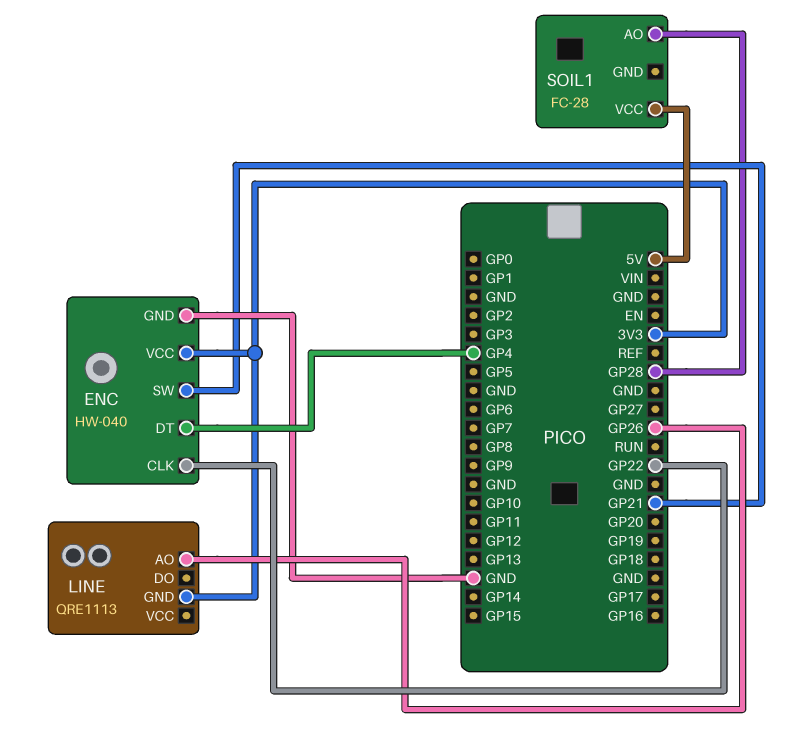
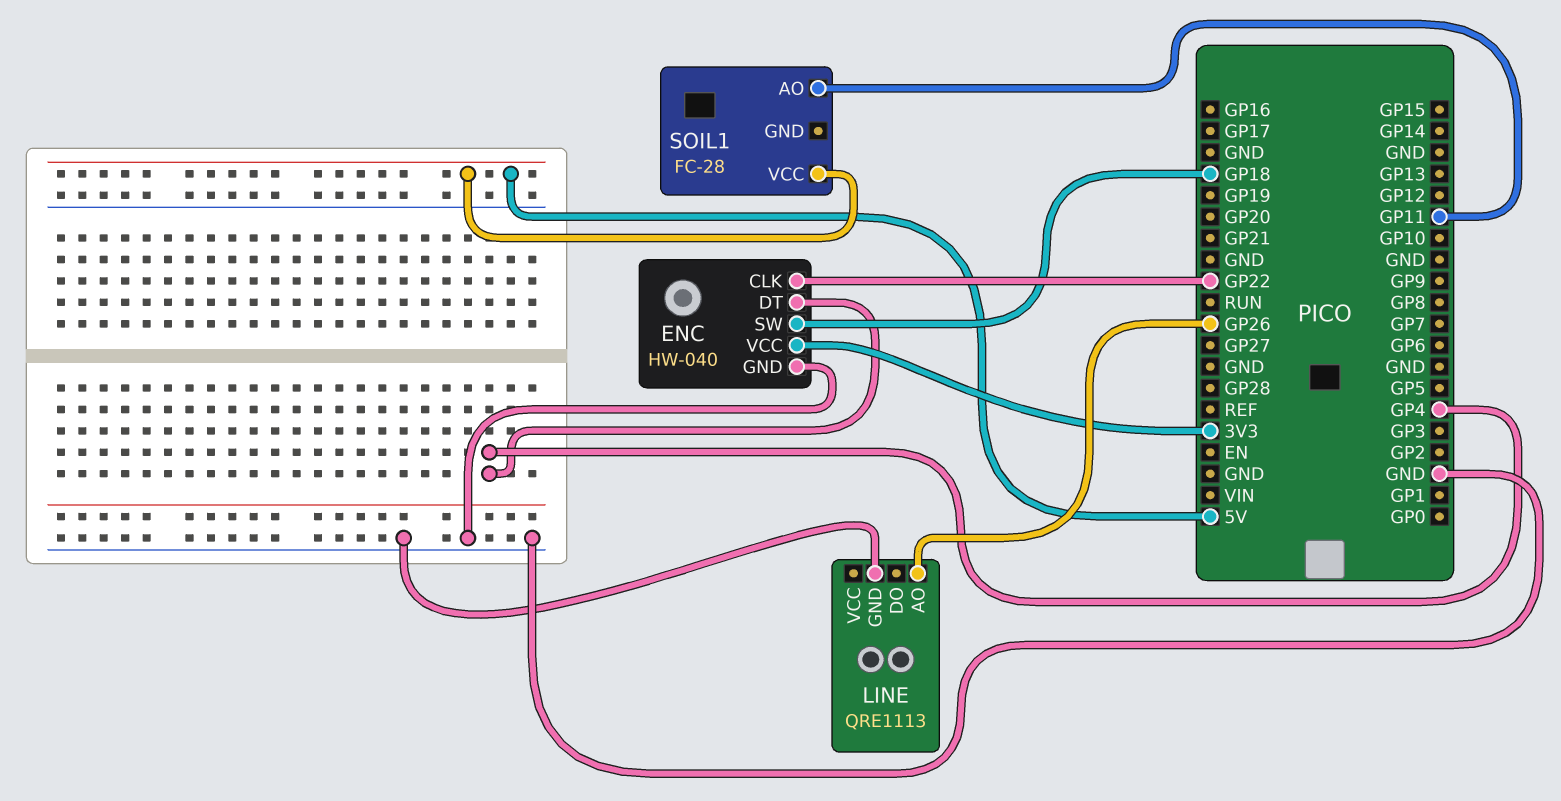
ENC pin SW: GP21 -> GP18
LINE pin GND: 3V3 -> GND
SOIL1 pin AO: GP28 -> GP11

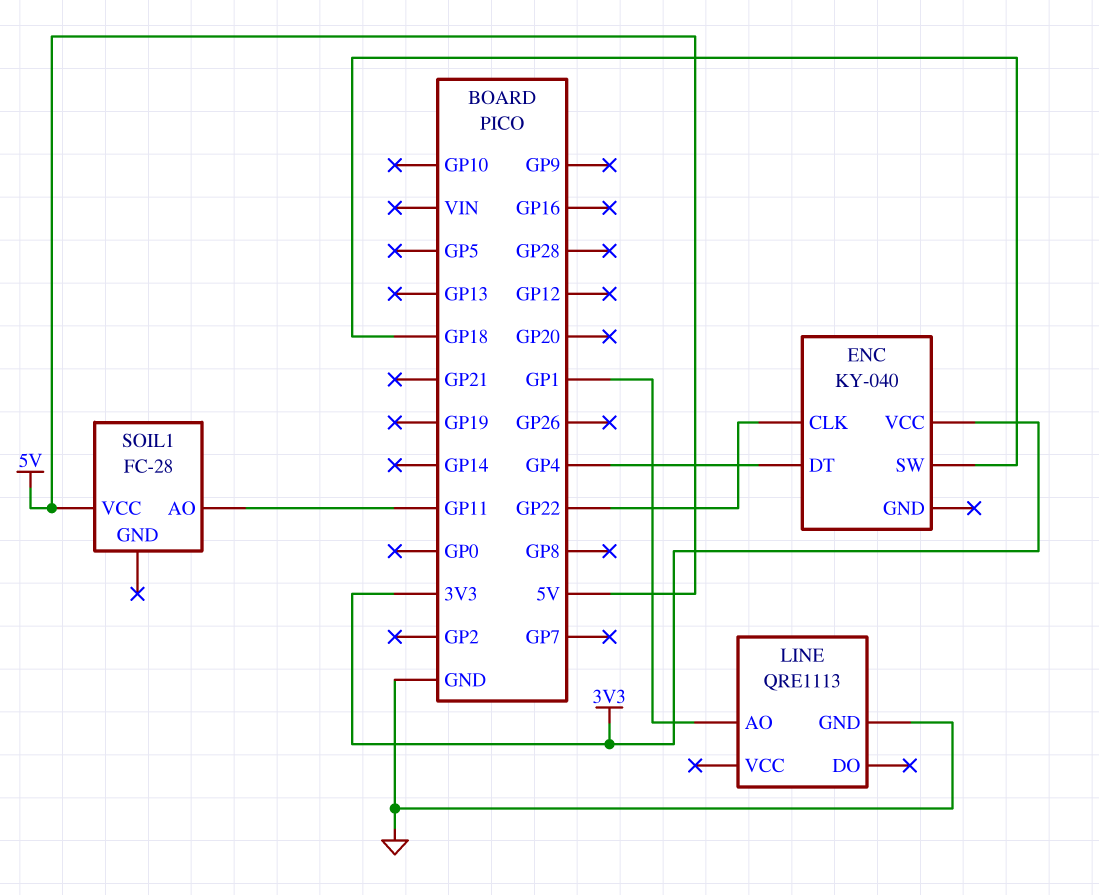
ENC: HW-040 -> KY-040
ENC pin GND: GND -> none
LINE pin AO: GP26 -> GP1

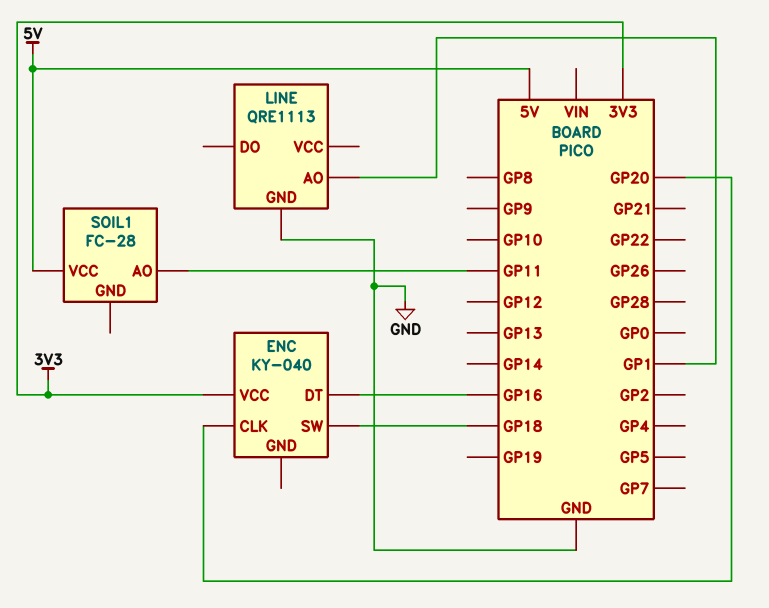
ENC pin CLK: GP22 -> GP20
ENC pin DT: GP4 -> GP16

